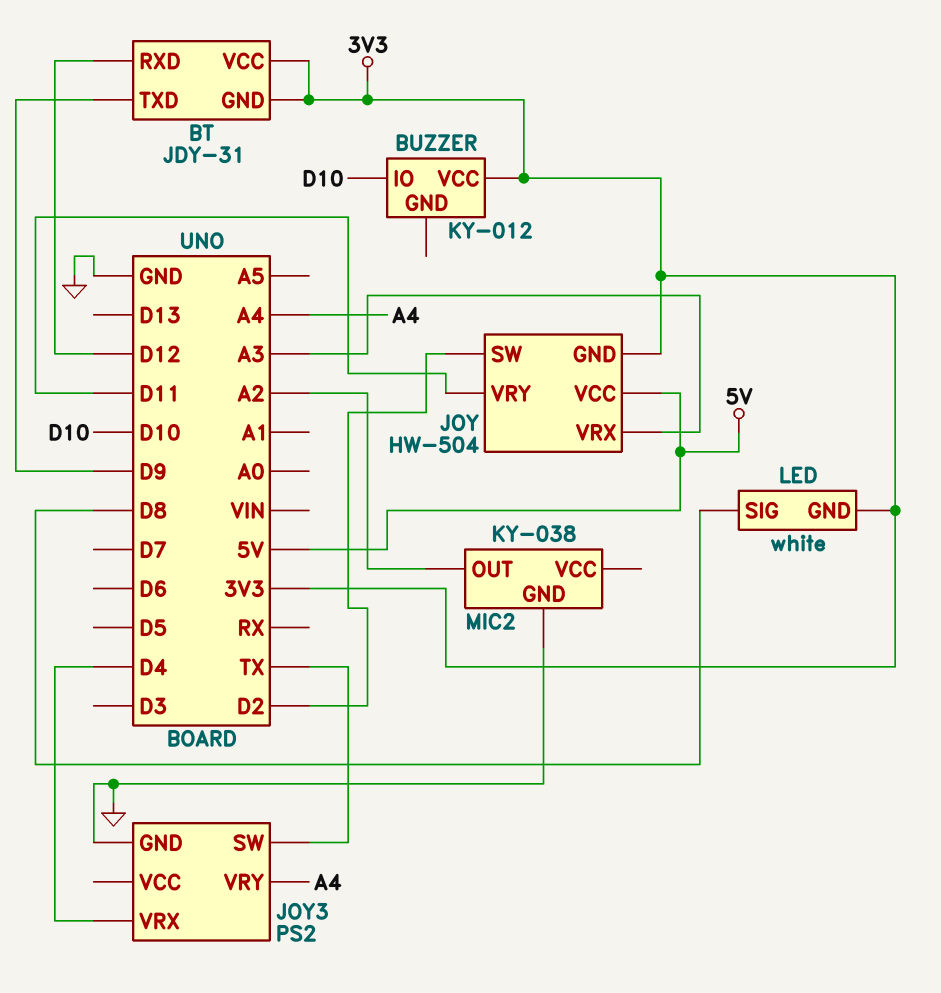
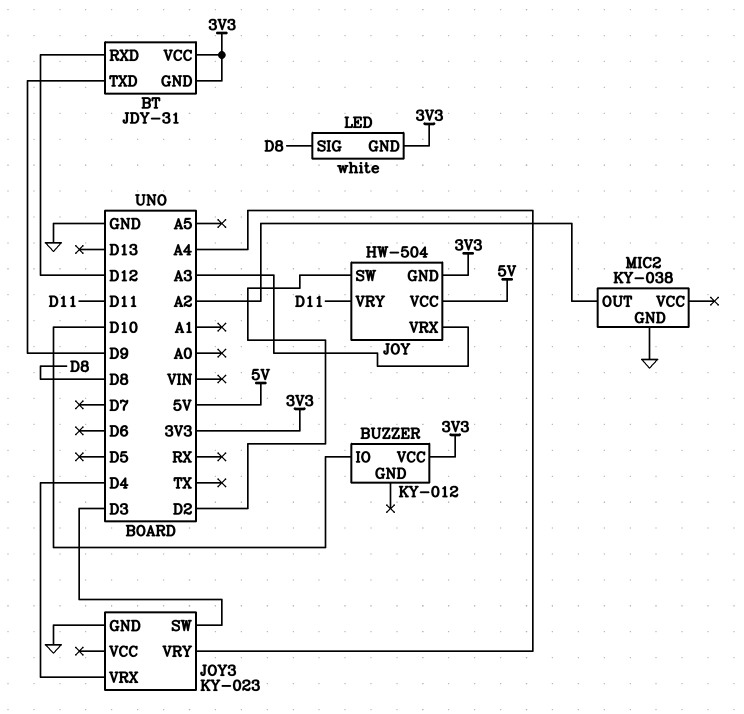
JOY3: PS2 -> KY-023
JOY3 pin SW: TX -> D3

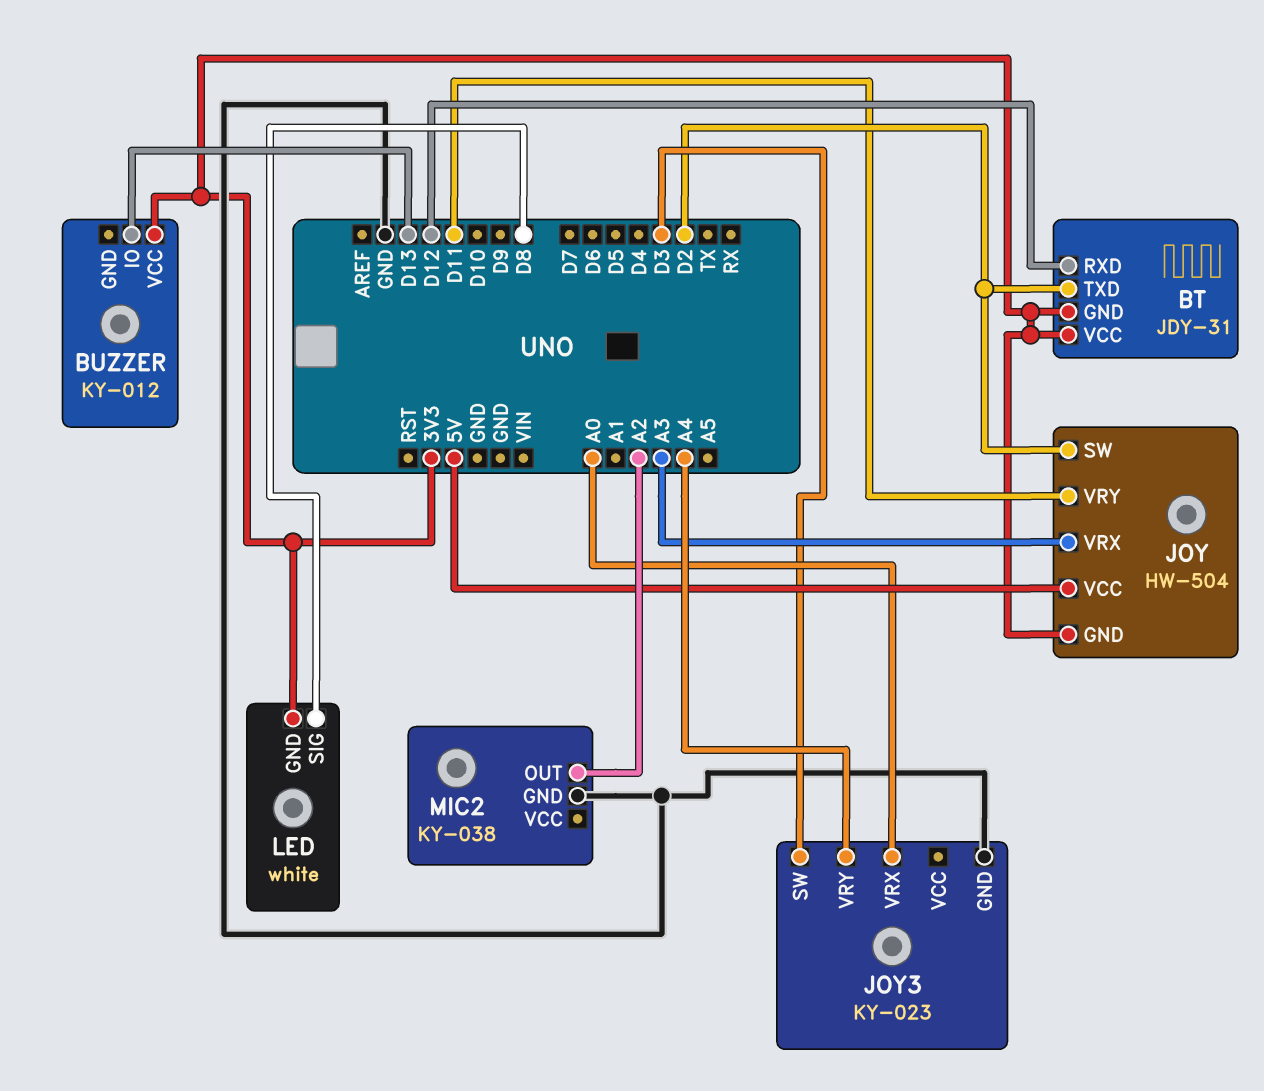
BT pin TXD: D9 -> D2
BUZZER pin IO: D10 -> D13
JOY3 pin VRX: D4 -> A0

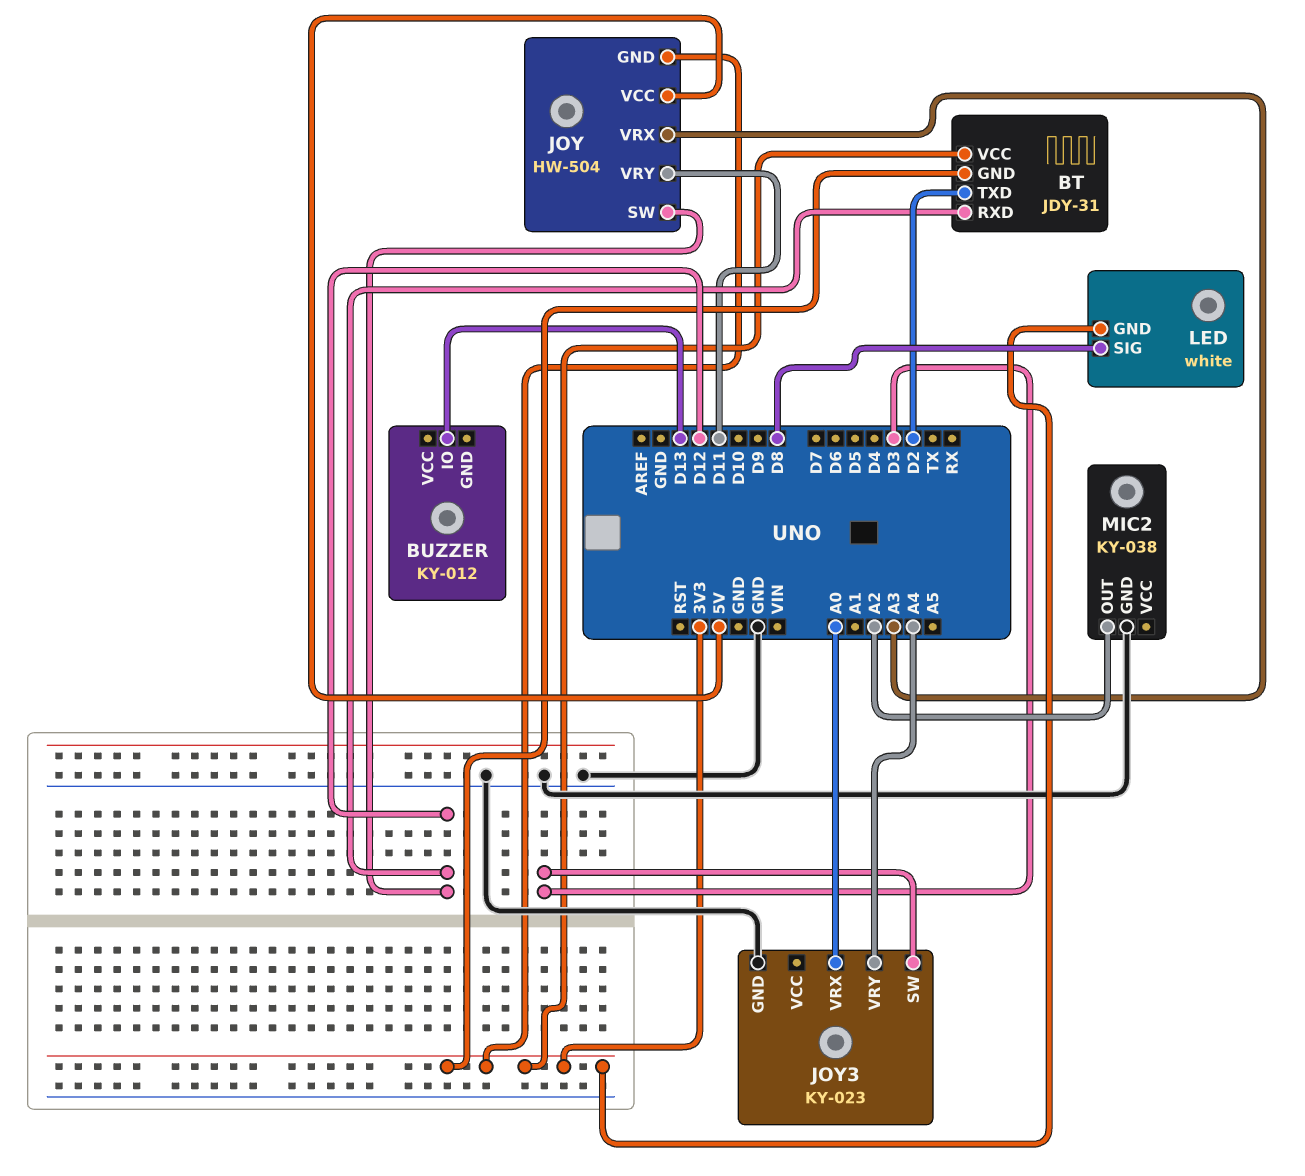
BUZZER pin VCC: 3V3 -> none
JOY pin SW: D2 -> D12

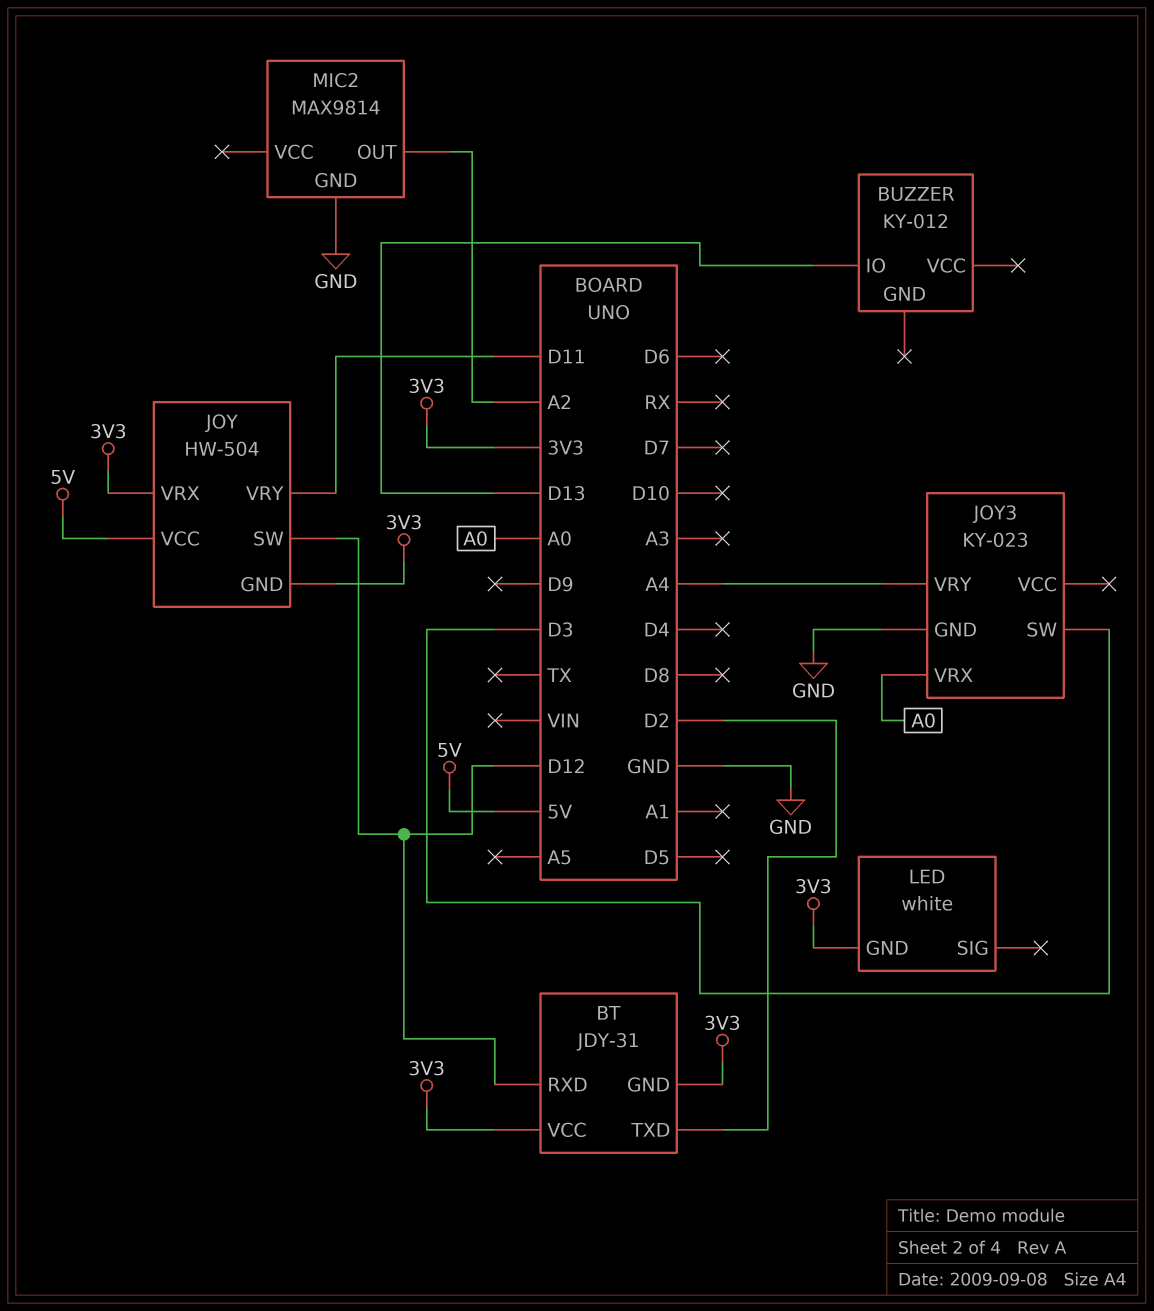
JOY pin VRX: A3 -> 3V3
LED pin SIG: D8 -> none
MIC2: KY-038 -> MAX9814

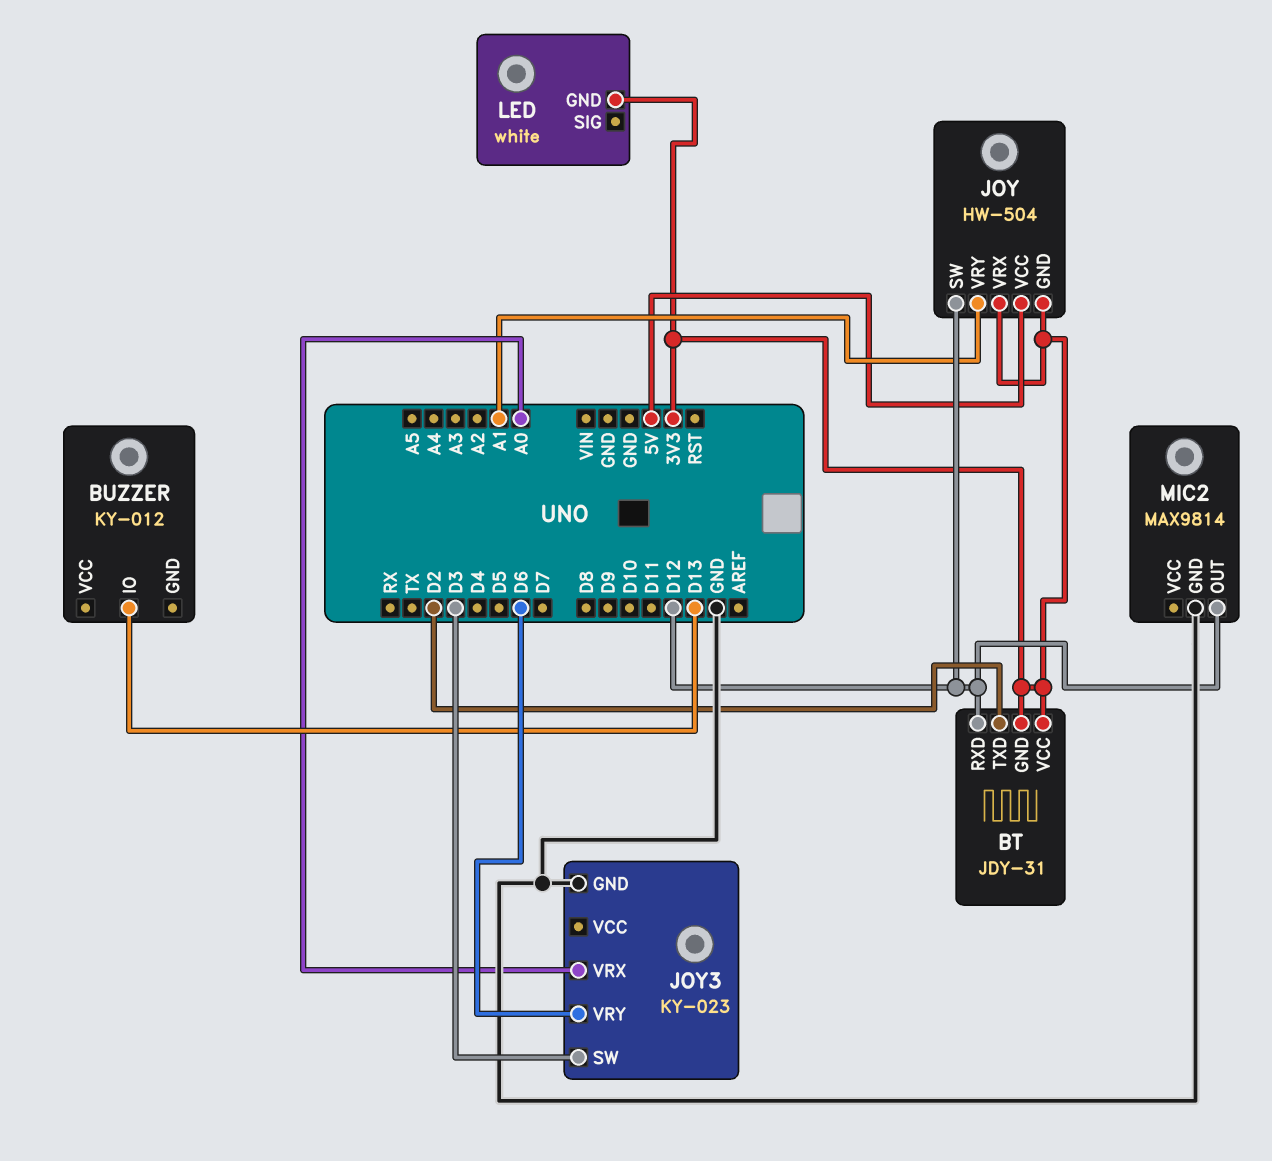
JOY pin VRY: D11 -> A1
JOY3 pin VRY: A4 -> D6
MIC2 pin OUT: A2 -> D12

